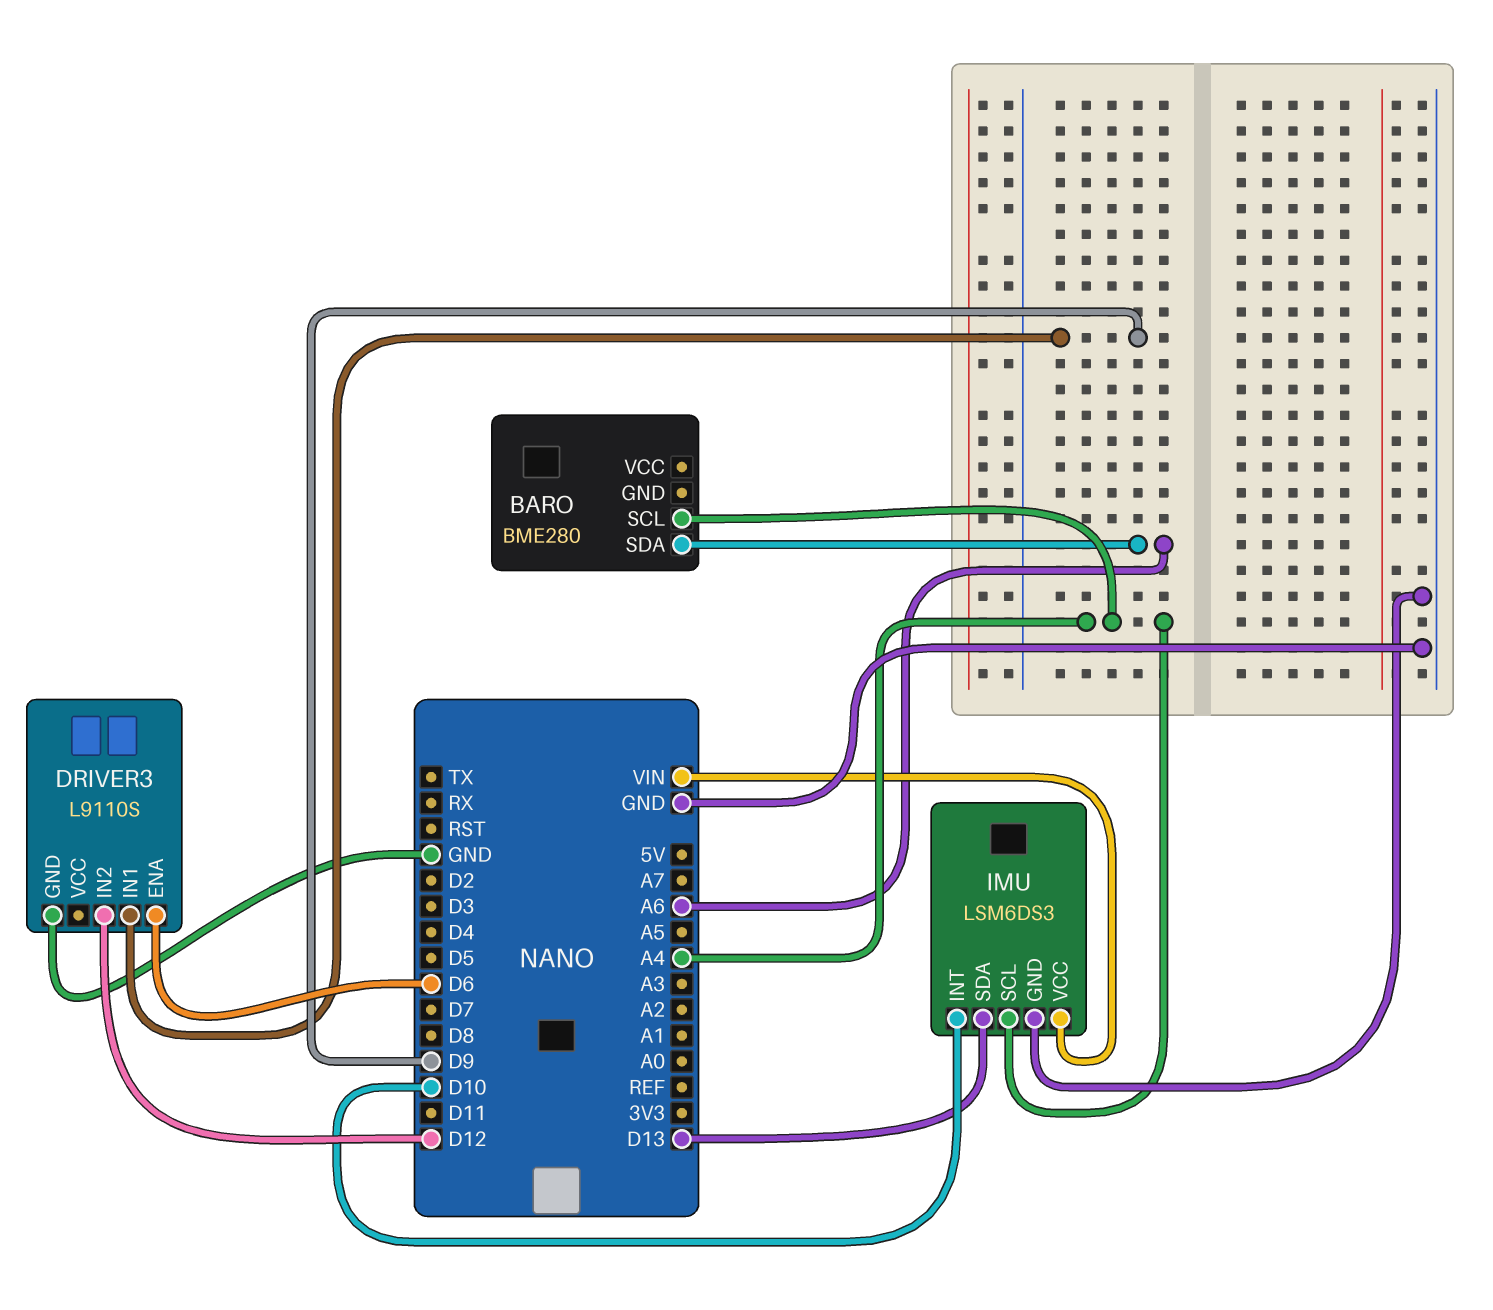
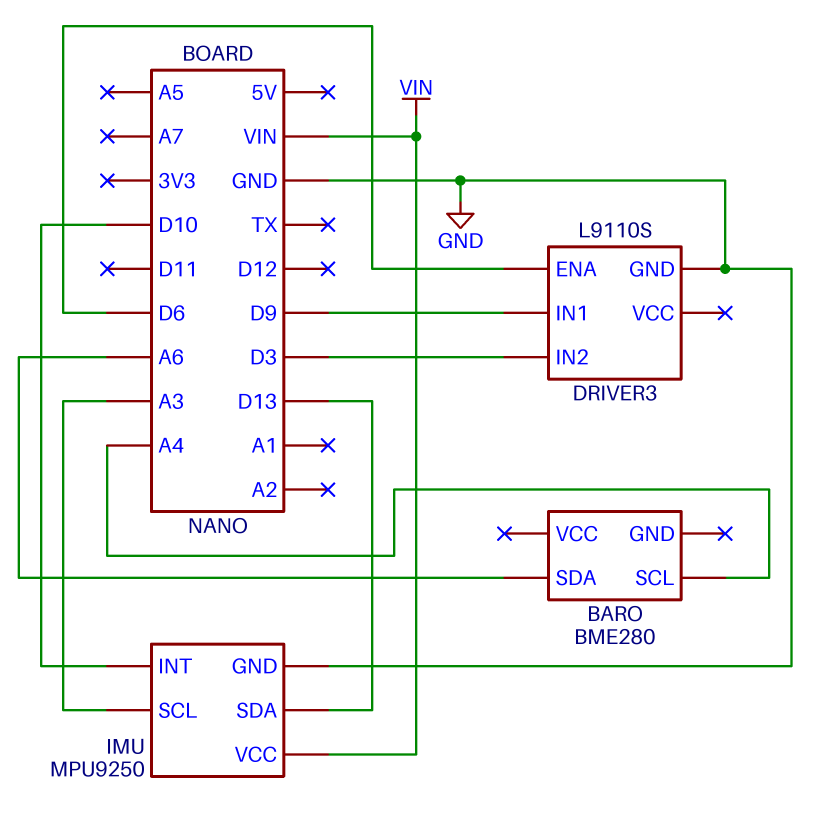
DRIVER3 pin IN2: D12 -> D3
IMU: LSM6DS3 -> MPU9250
IMU pin SCL: A4 -> A3

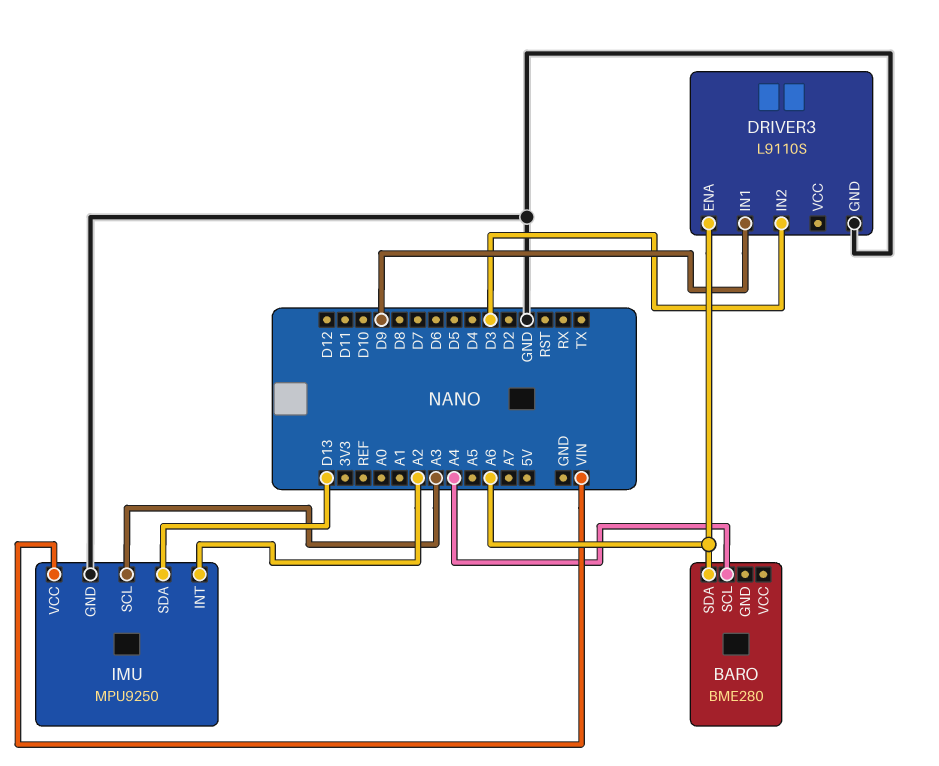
DRIVER3 pin ENA: D6 -> A6
IMU pin INT: D10 -> A2

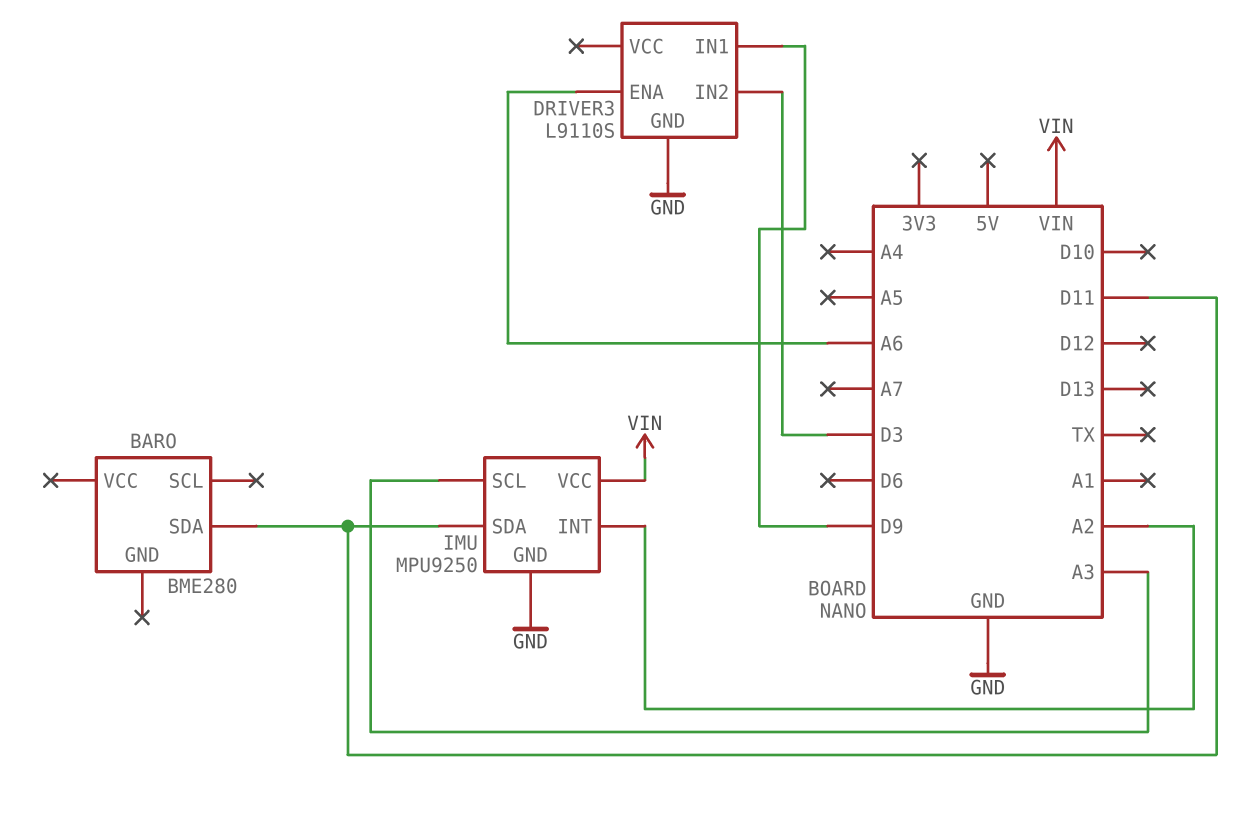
BARO pin SCL: A4 -> none
BARO pin SDA: A6 -> D11
IMU pin SDA: D13 -> D11

